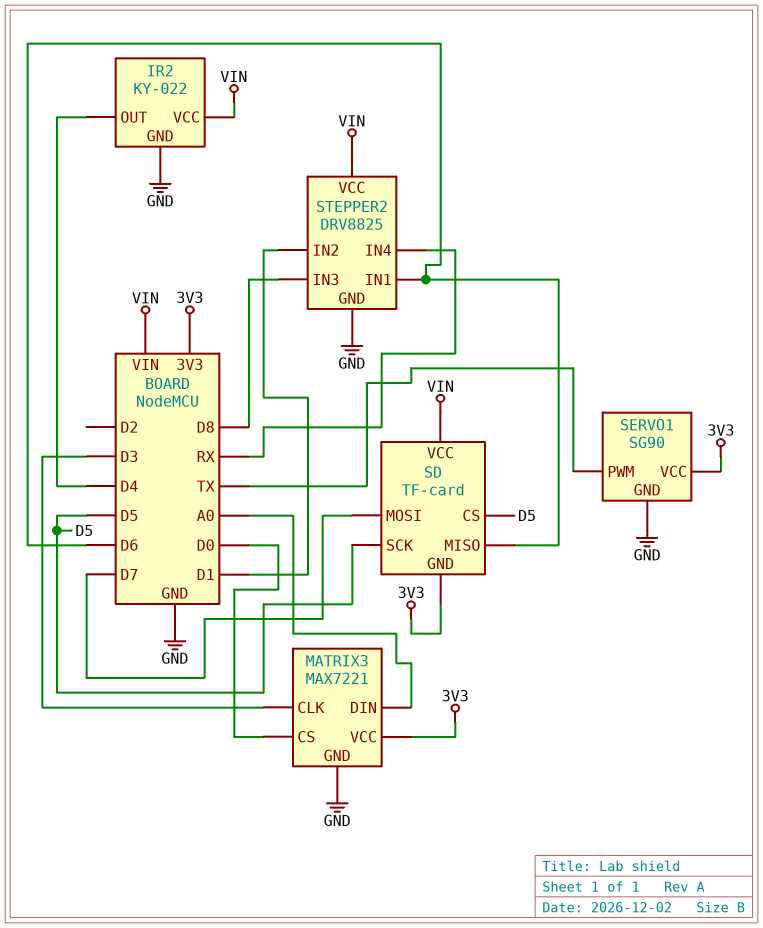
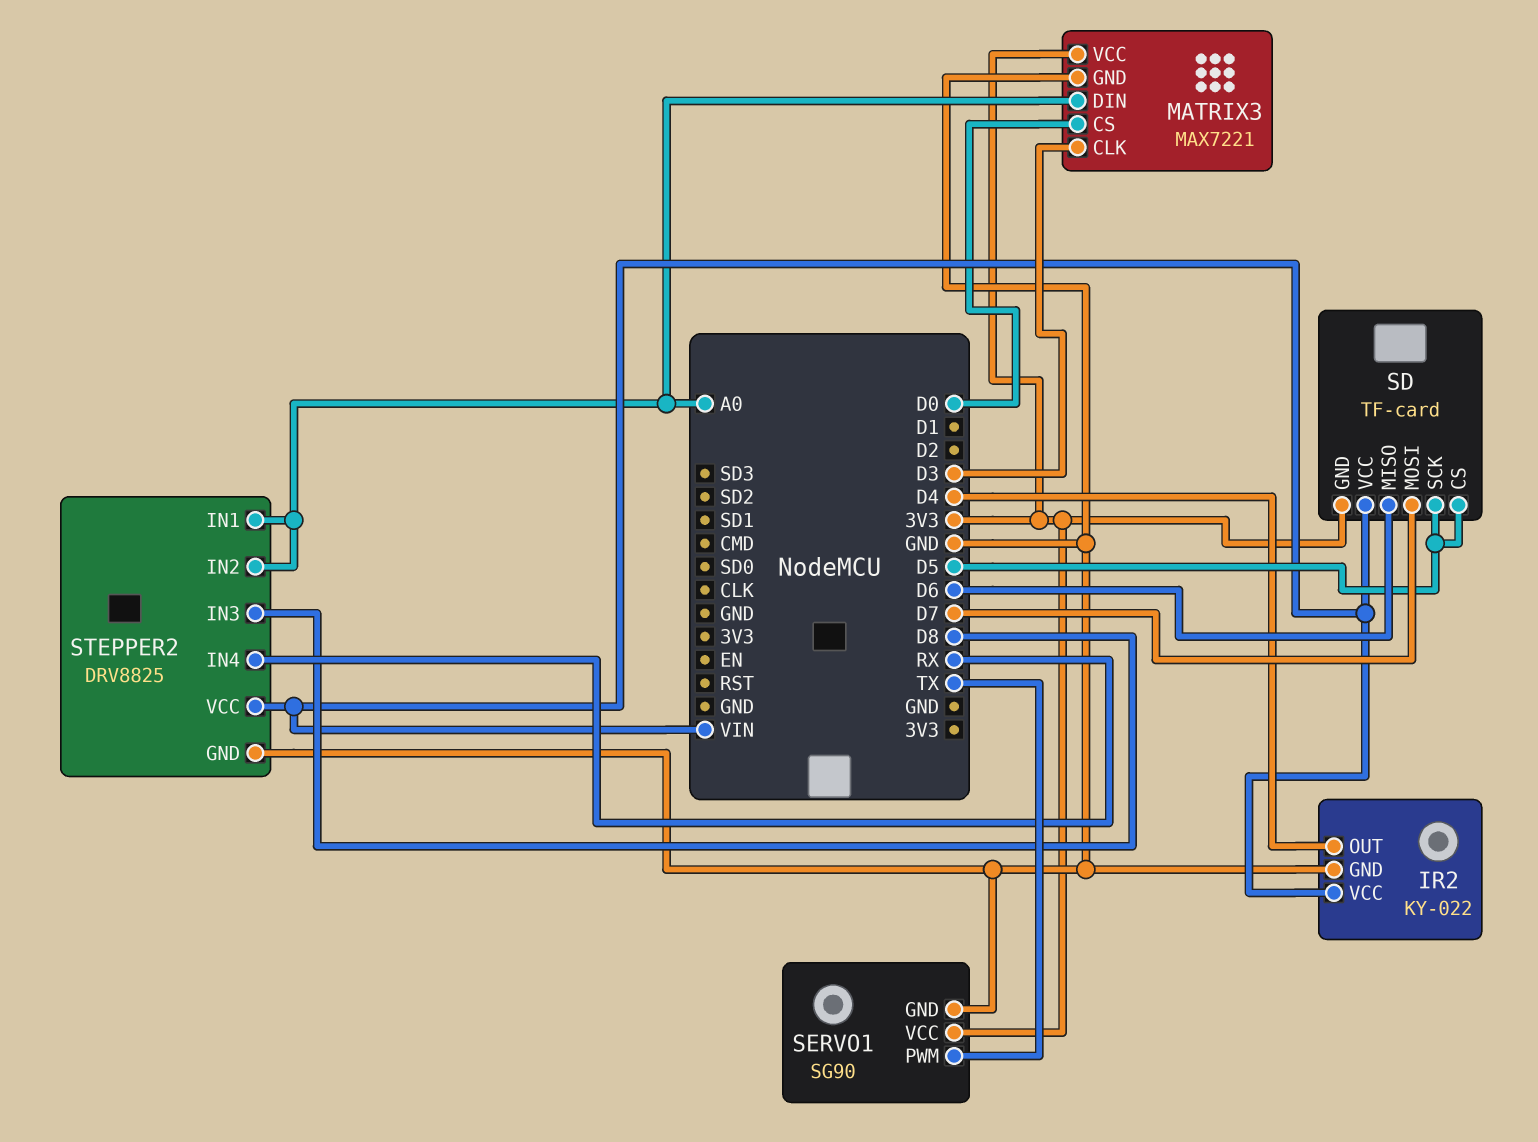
STEPPER2 pin IN1: D6 -> A0
STEPPER2 pin IN2: D1 -> A0

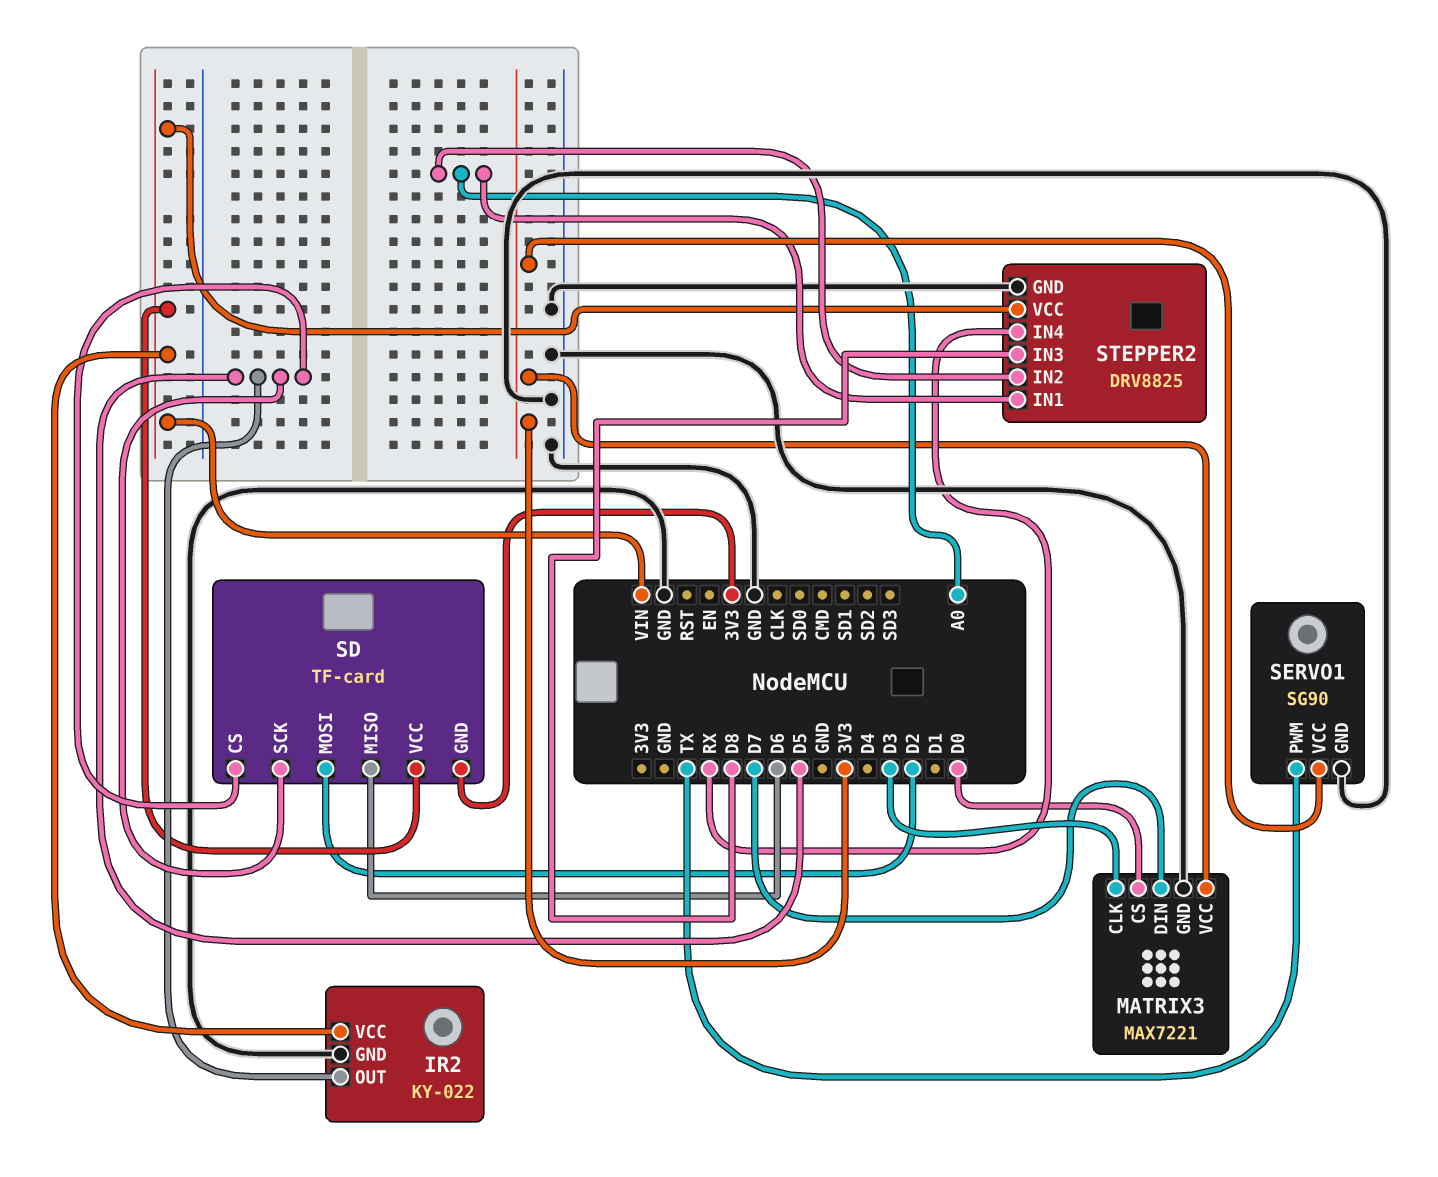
IR2 pin OUT: D4 -> D5
MATRIX3 pin DIN: A0 -> D7
SD pin MOSI: D7 -> D2

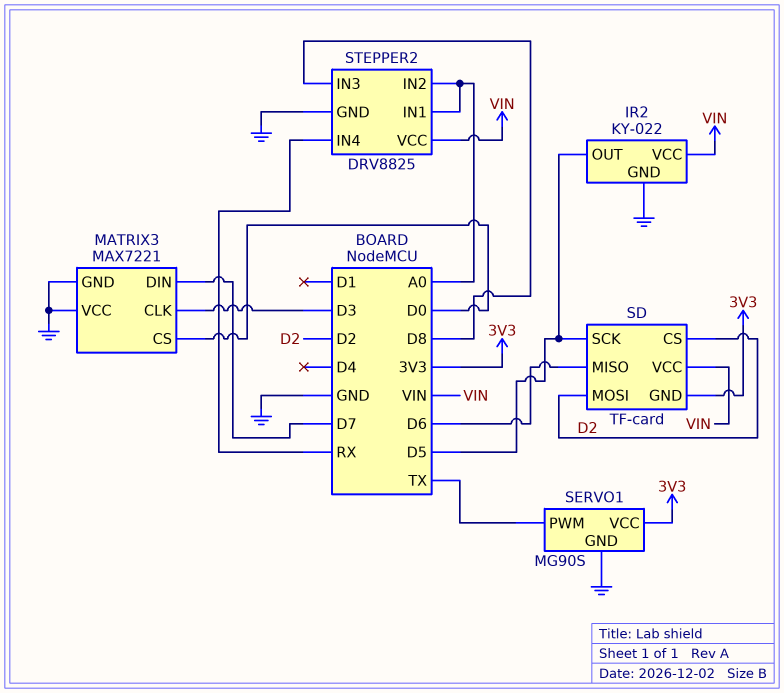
MATRIX3 pin VCC: 3V3 -> GND
SD pin CS: D5 -> D2
SERVO1: SG90 -> MG90S

